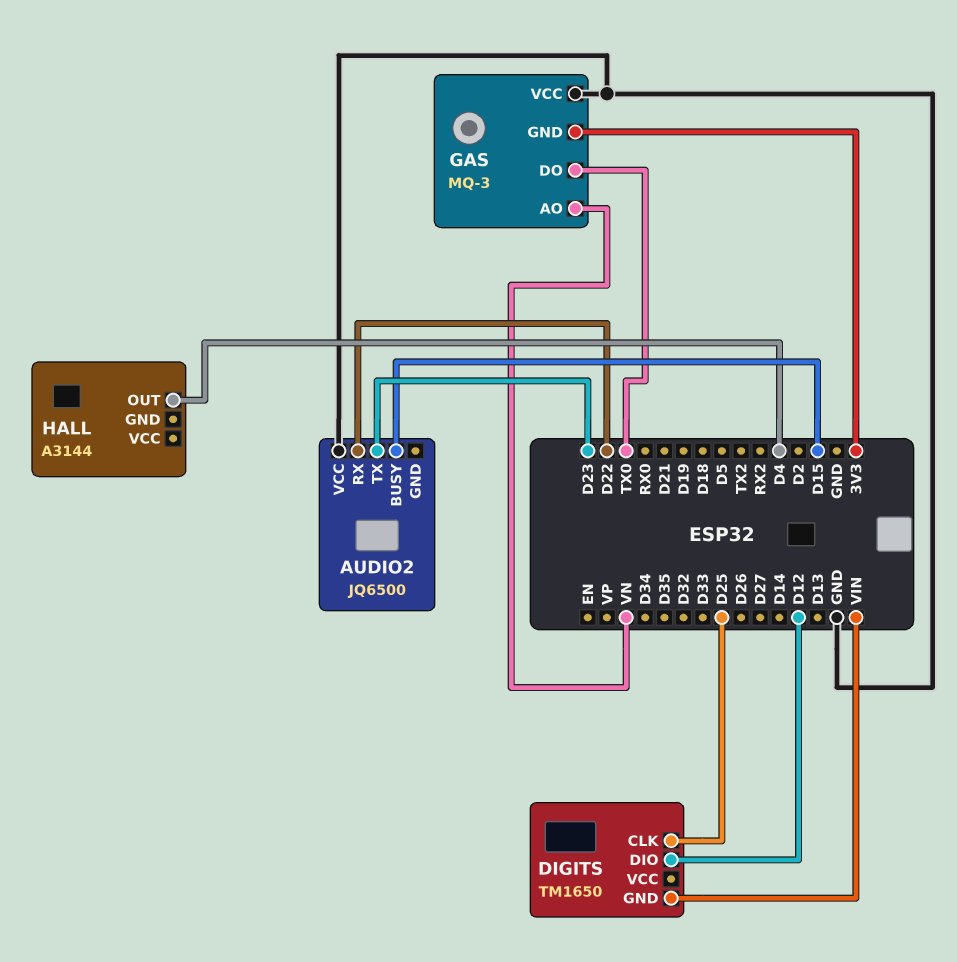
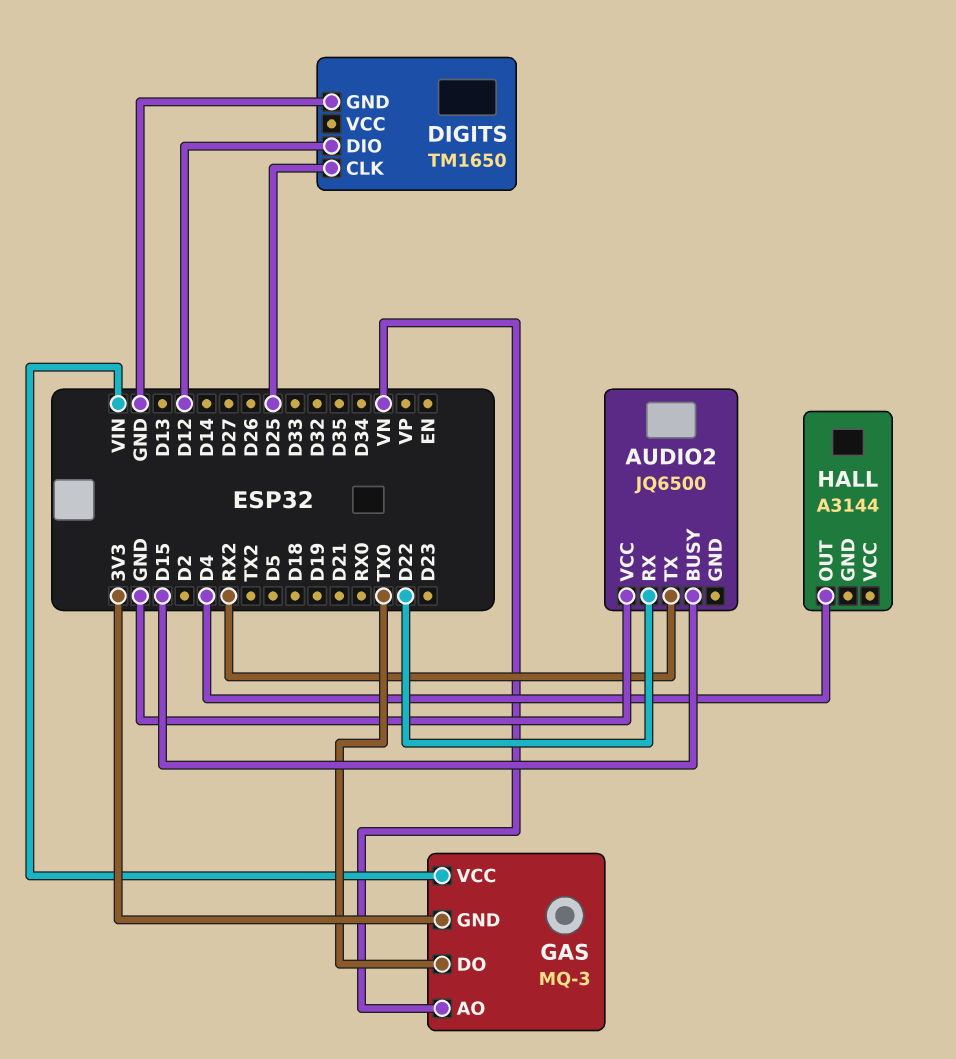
AUDIO2 pin TX: D23 -> RX2
DIGITS pin GND: VIN -> GND
GAS pin VCC: GND -> VIN

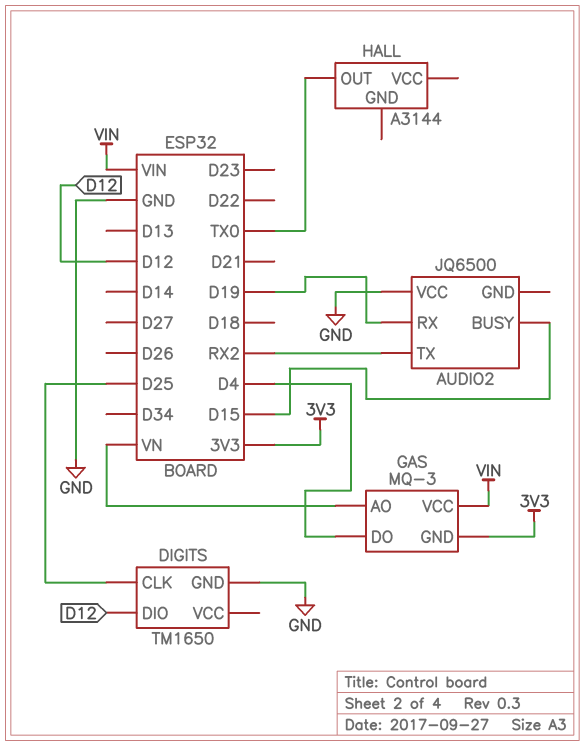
AUDIO2 pin RX: D22 -> D19
GAS pin DO: TX0 -> D4
HALL pin OUT: D4 -> TX0

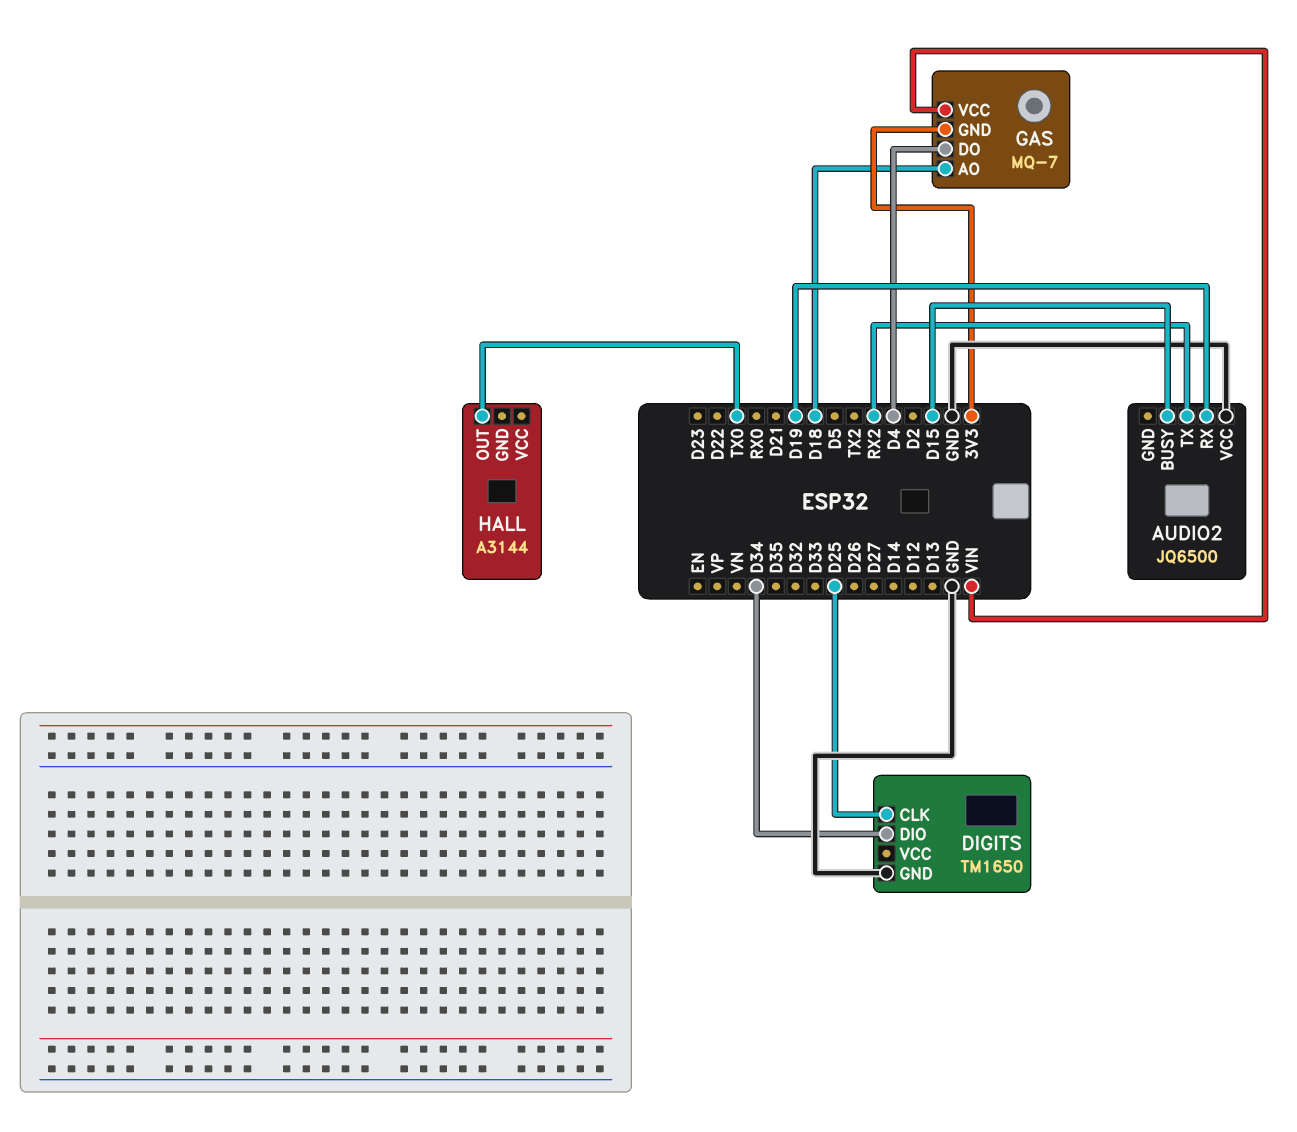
DIGITS pin DIO: D12 -> D34
GAS: MQ-3 -> MQ-7
GAS pin AO: VN -> D18

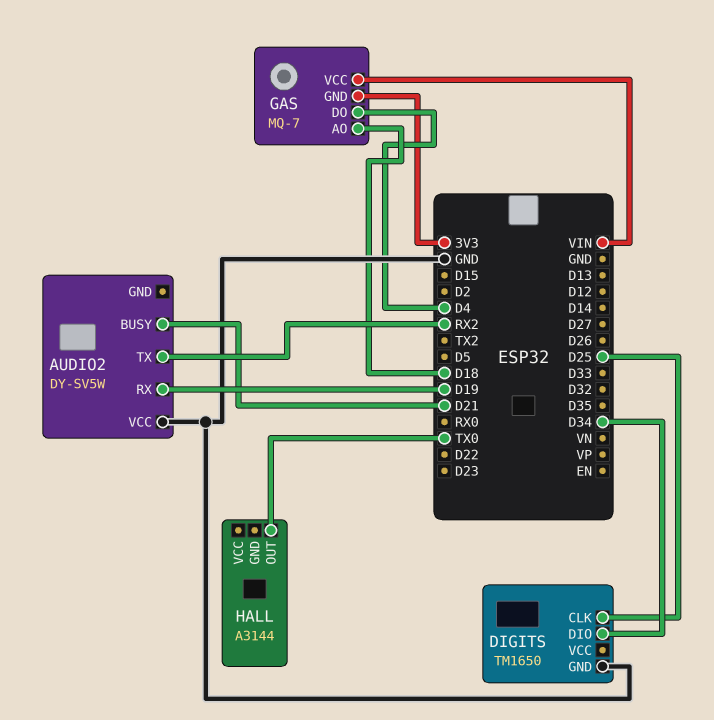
AUDIO2: JQ6500 -> DY-SV5W
AUDIO2 pin BUSY: D15 -> D21

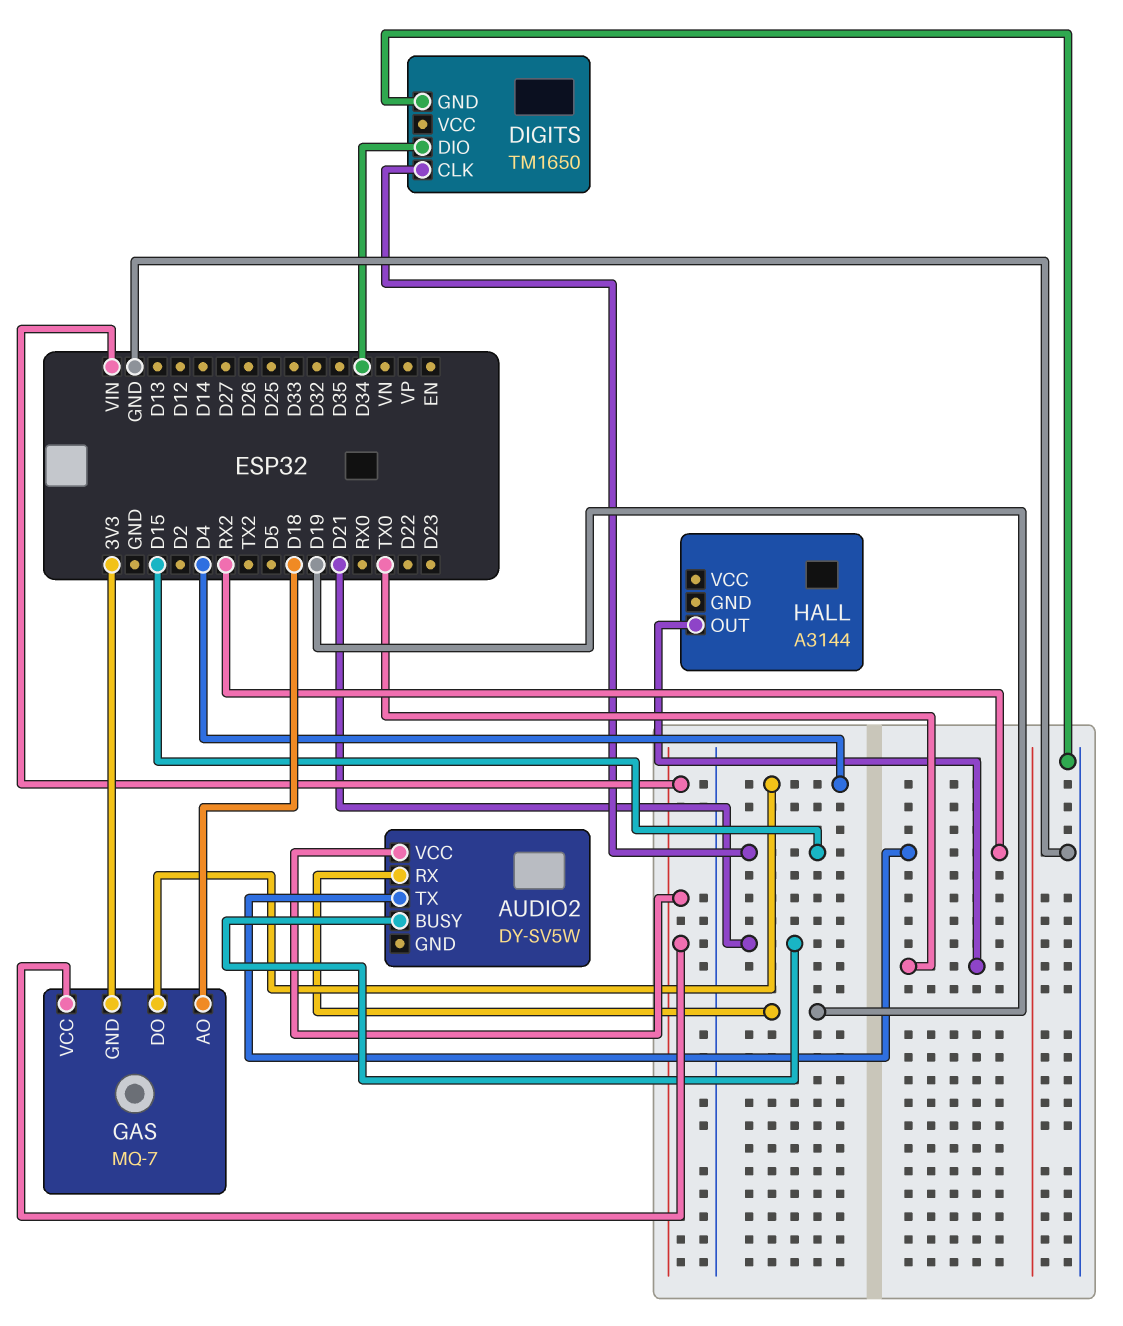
AUDIO2 pin VCC: GND -> VIN
DIGITS pin CLK: D25 -> D15

